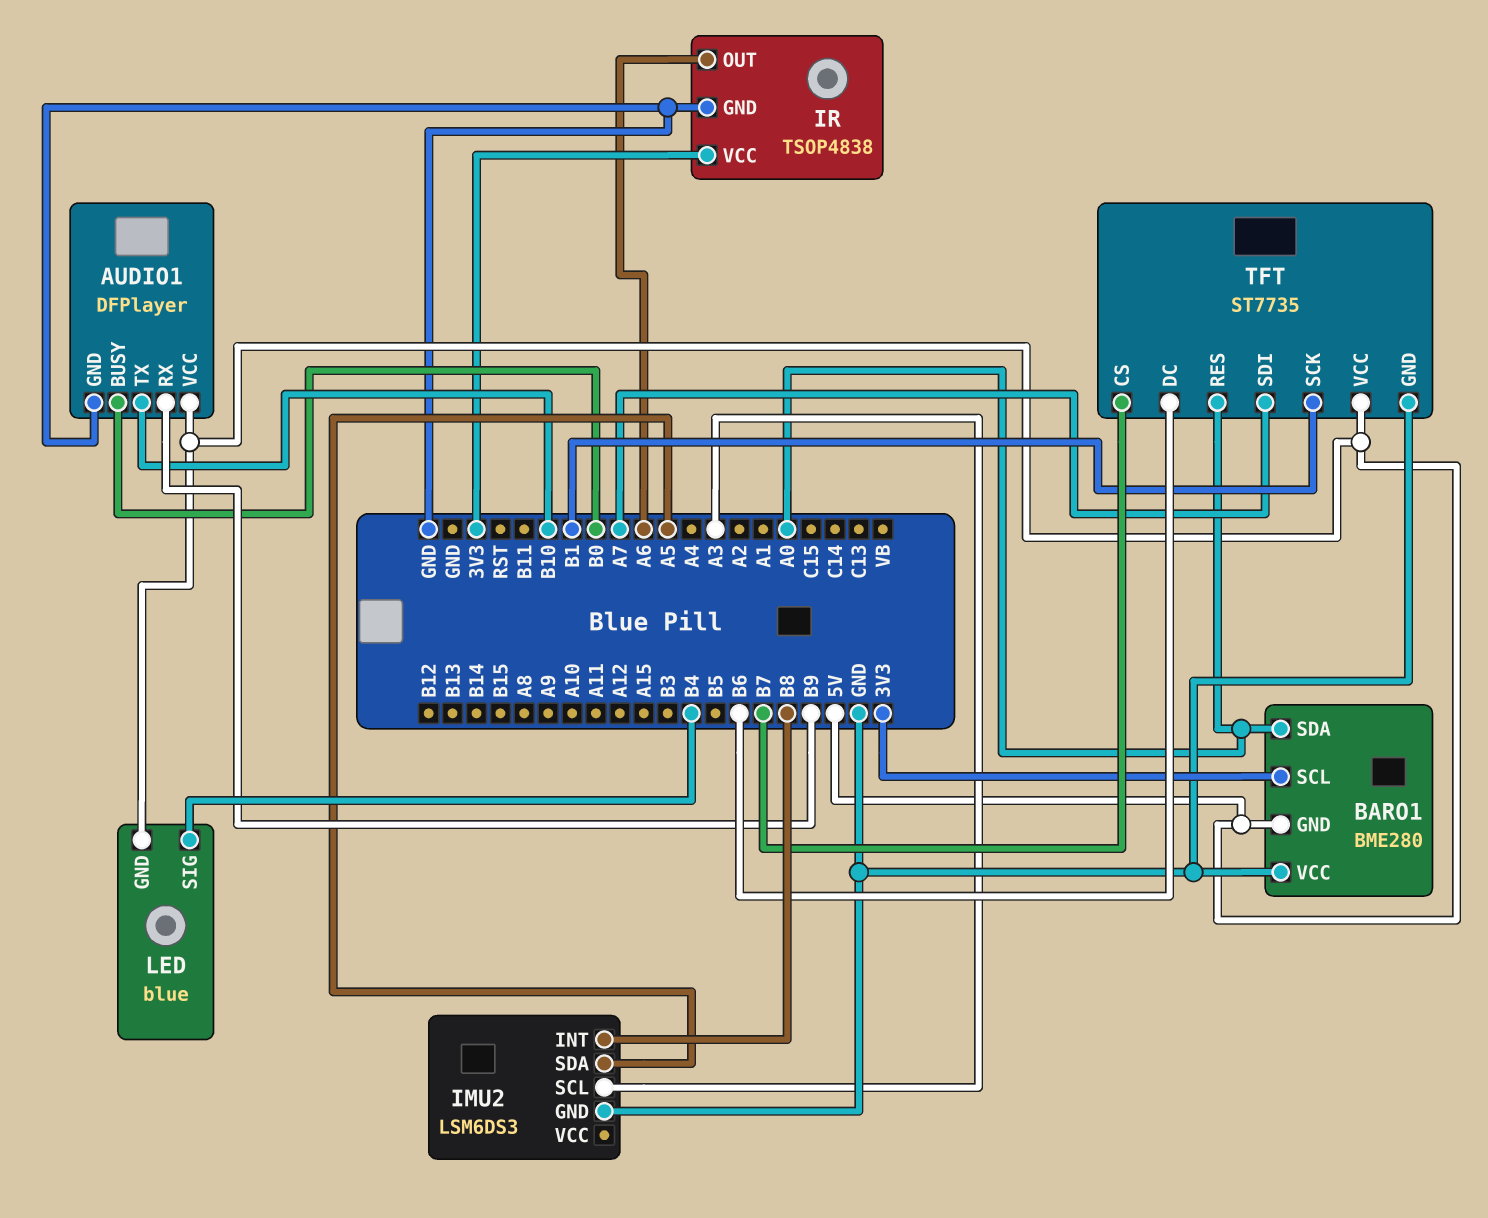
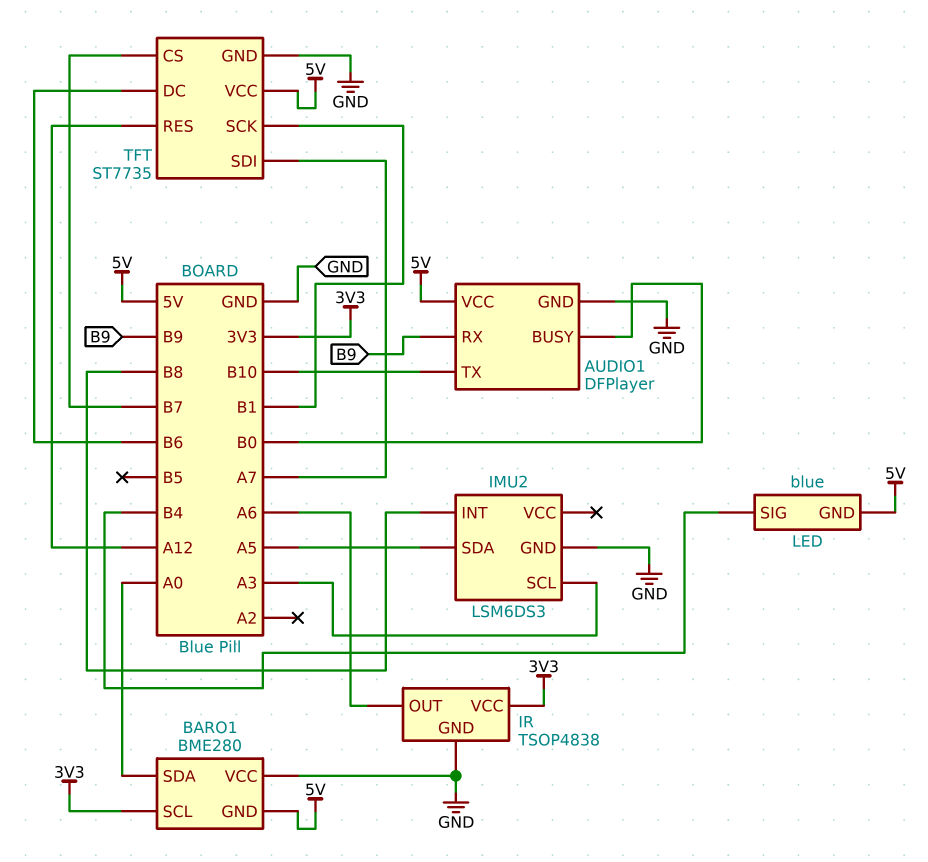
TFT pin RES: A0 -> A12

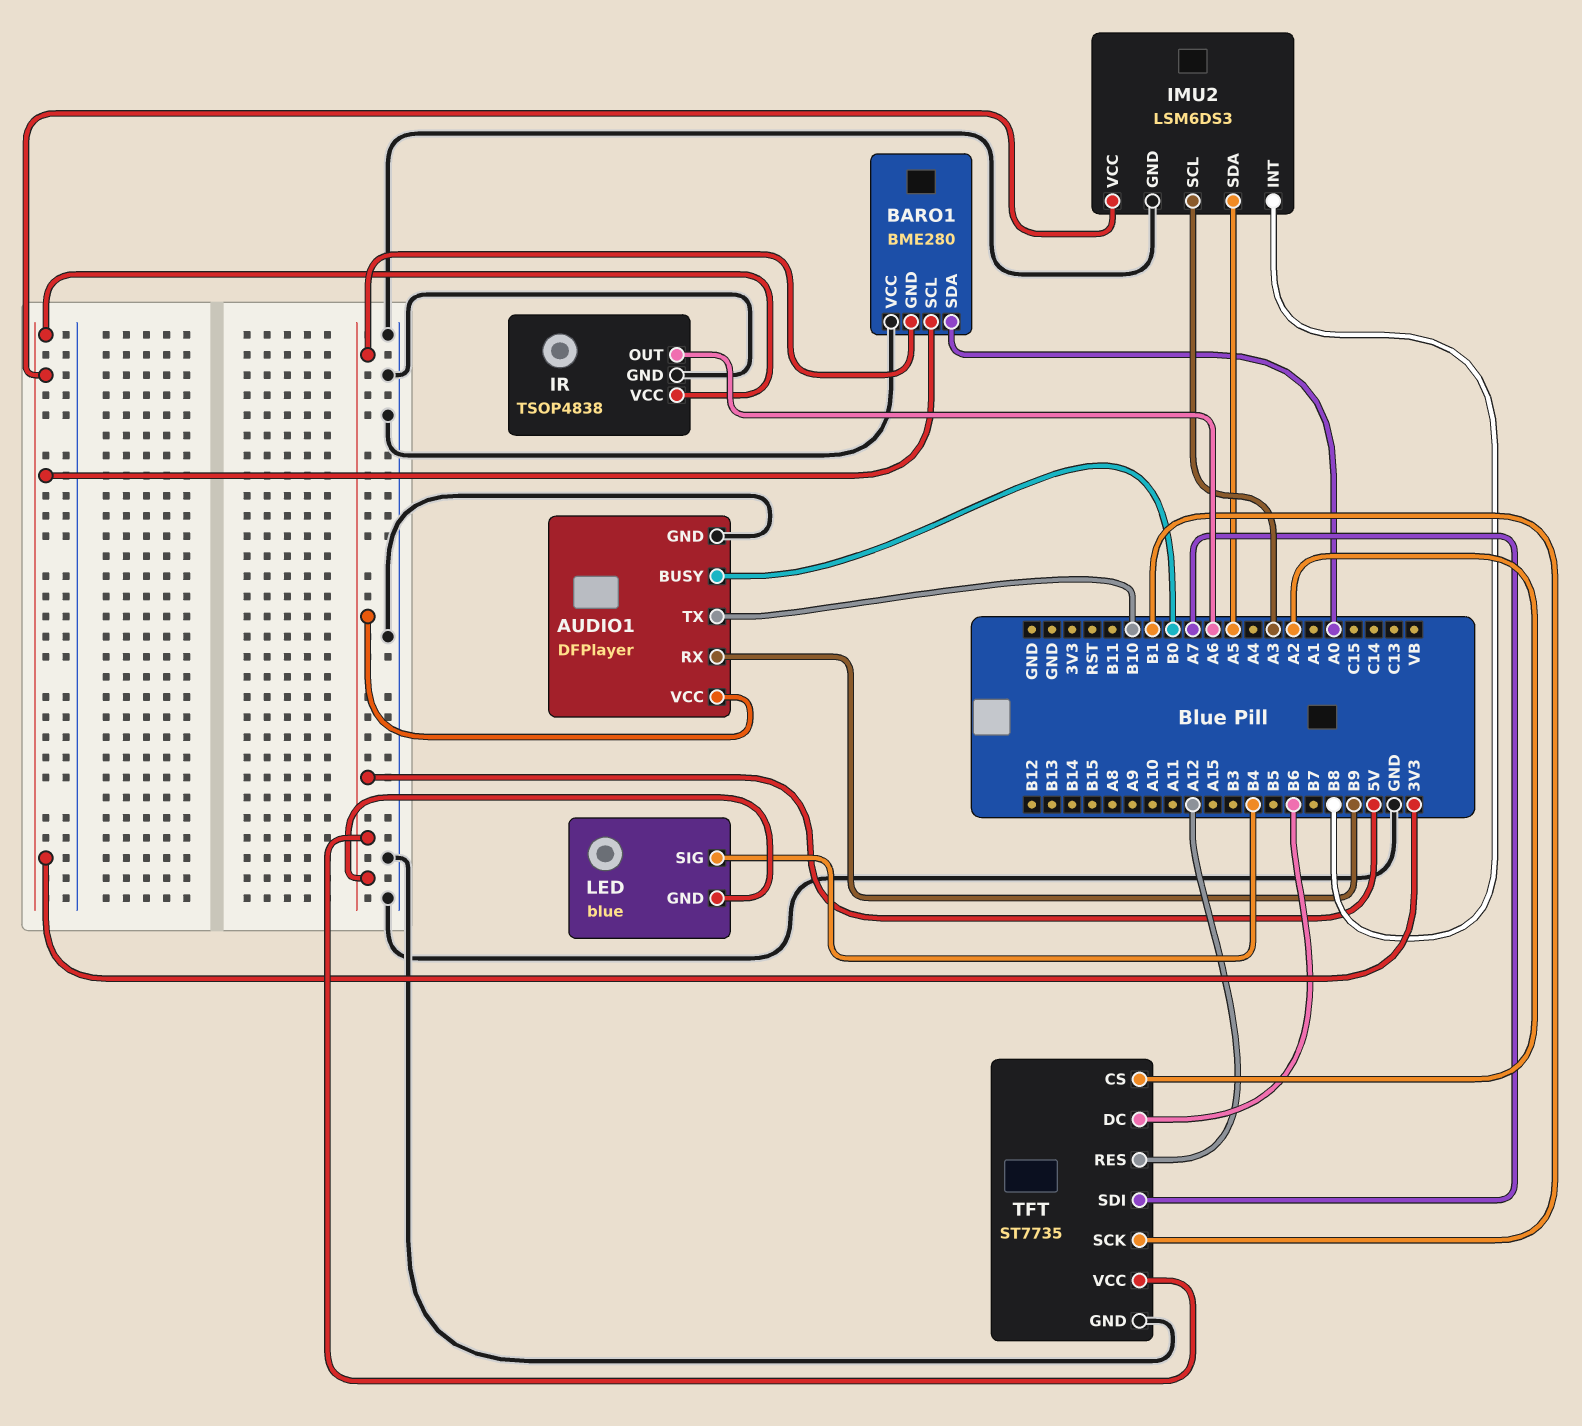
IMU2 pin VCC: none -> 3V3
TFT pin CS: B7 -> A2

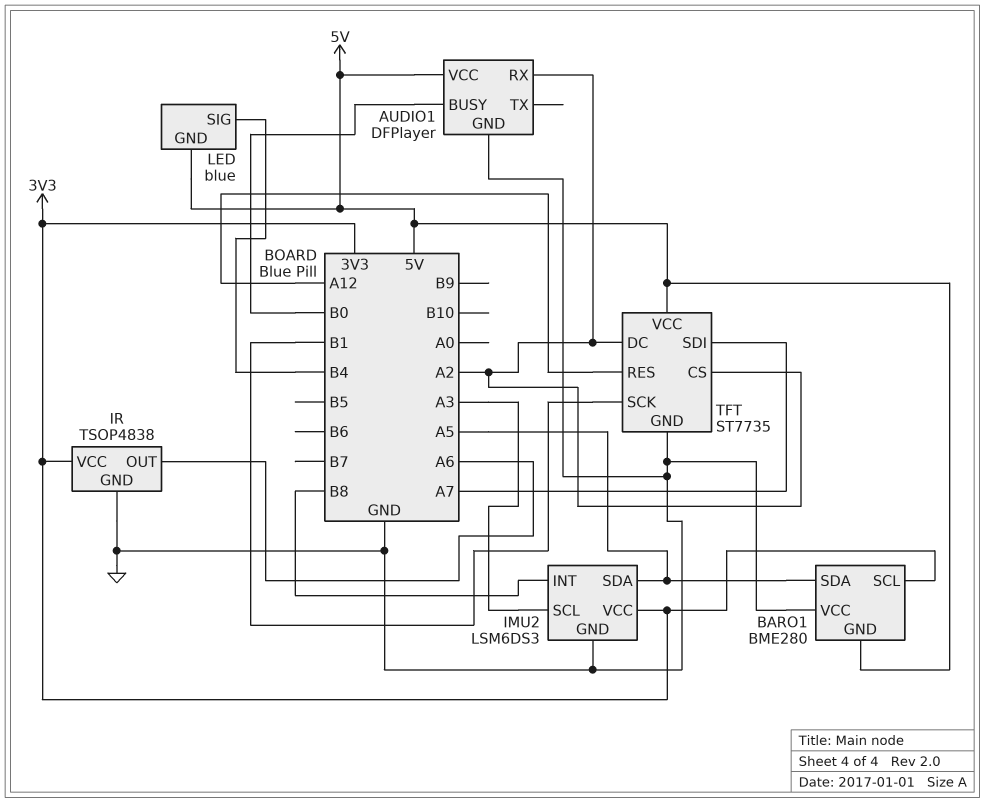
AUDIO1 pin RX: B9 -> A2
AUDIO1 pin TX: B10 -> none
BARO1 pin SDA: A0 -> A5
TFT pin DC: B6 -> A2

